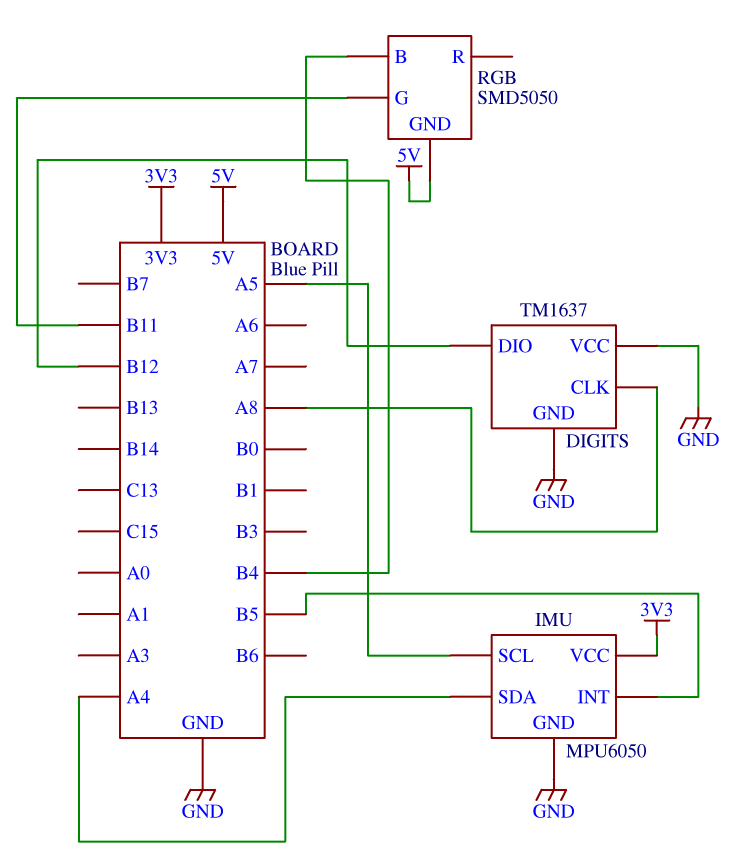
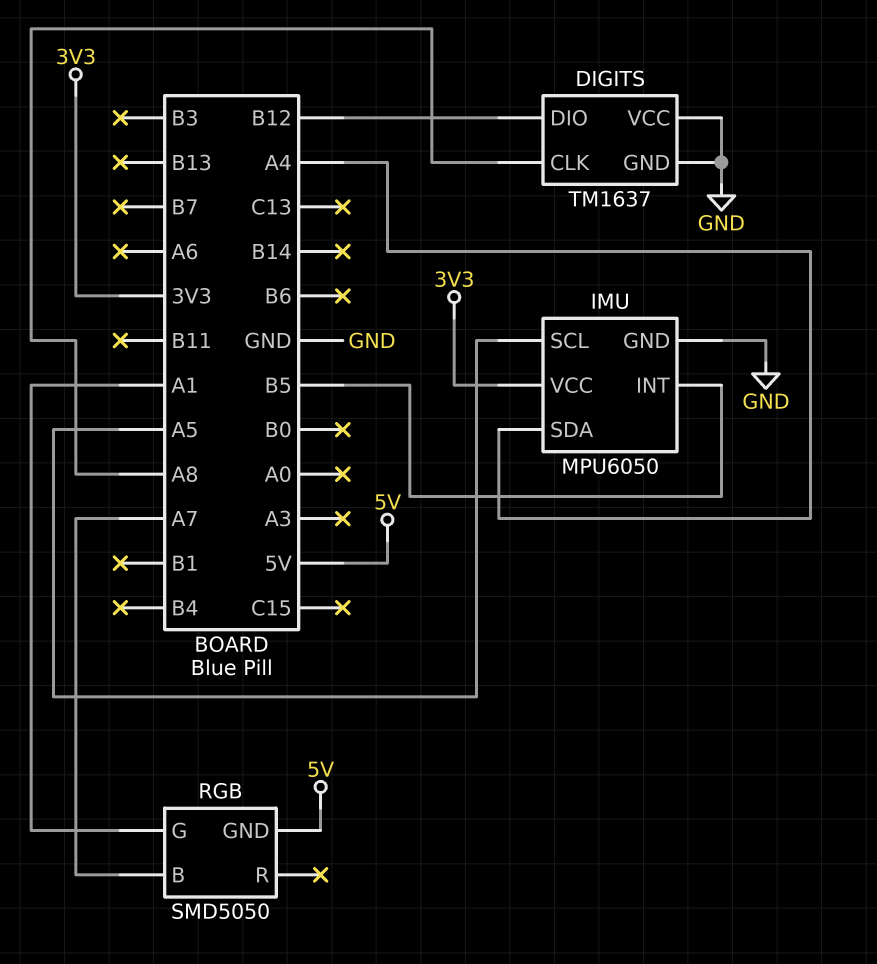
RGB pin B: B4 -> A7
RGB pin G: B11 -> A1

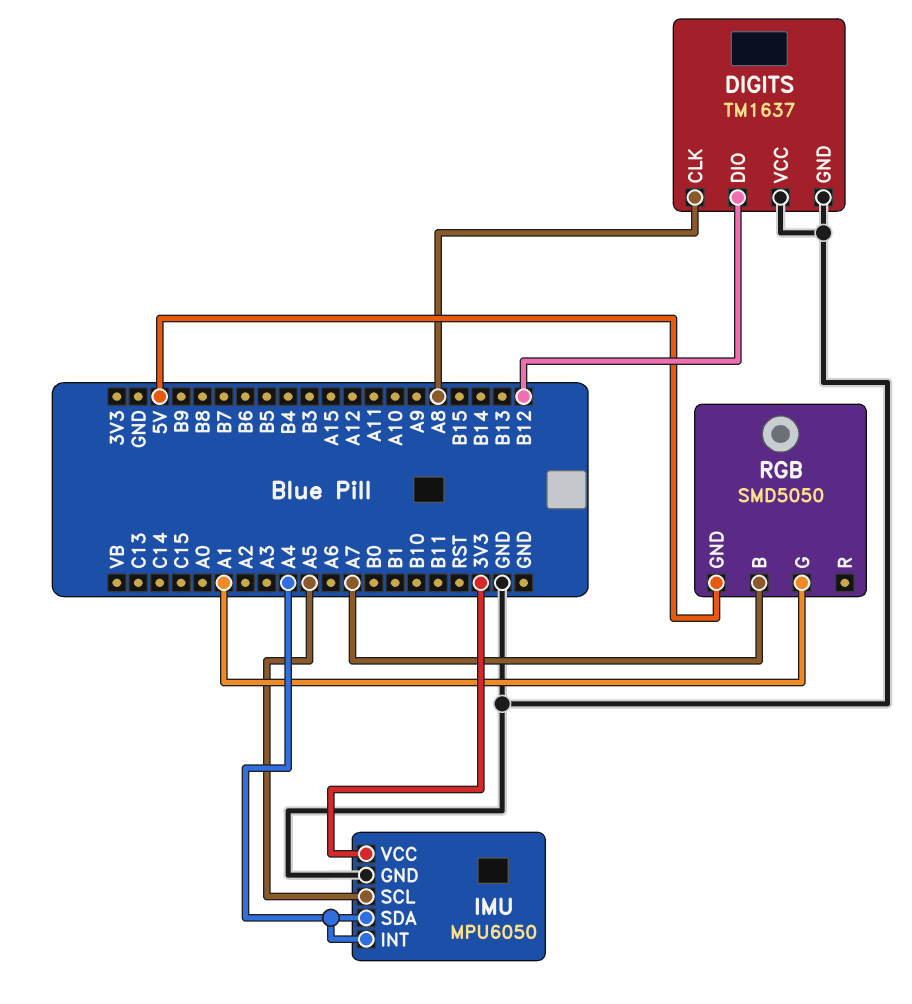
IMU pin INT: B5 -> A4

